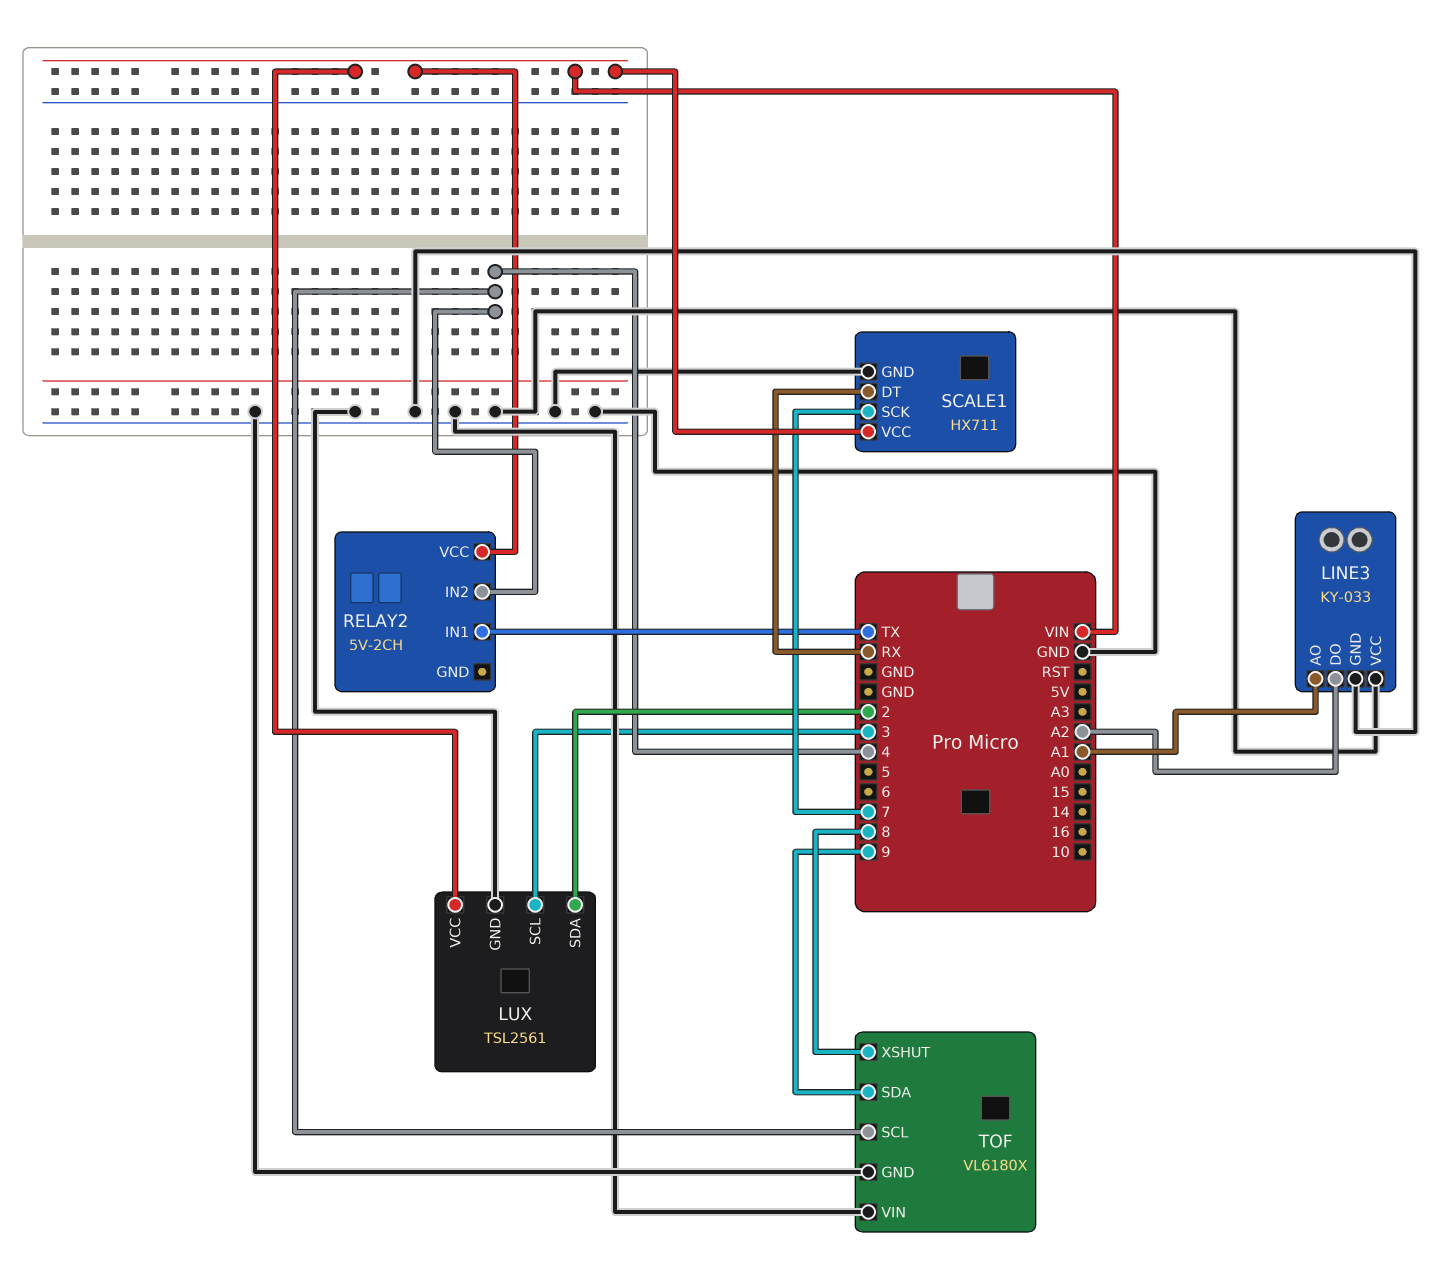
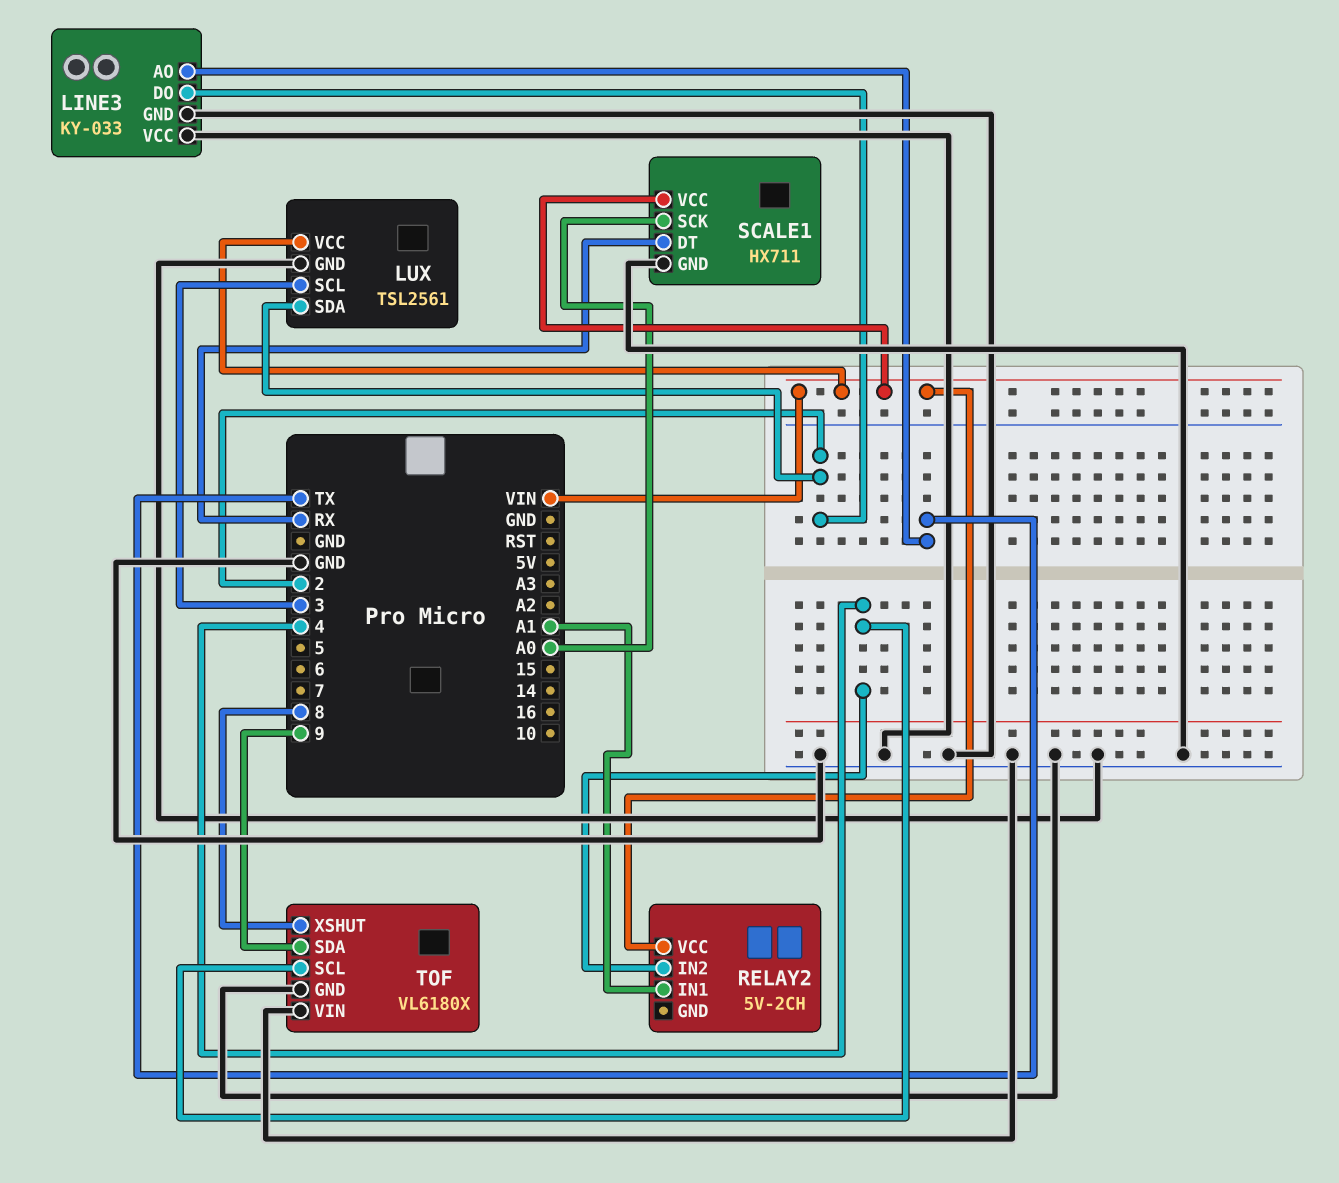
LINE3 pin AO: A1 -> TX
LINE3 pin DO: A2 -> 2
RELAY2 pin IN1: TX -> A1
SCALE1 pin SCK: 7 -> A0

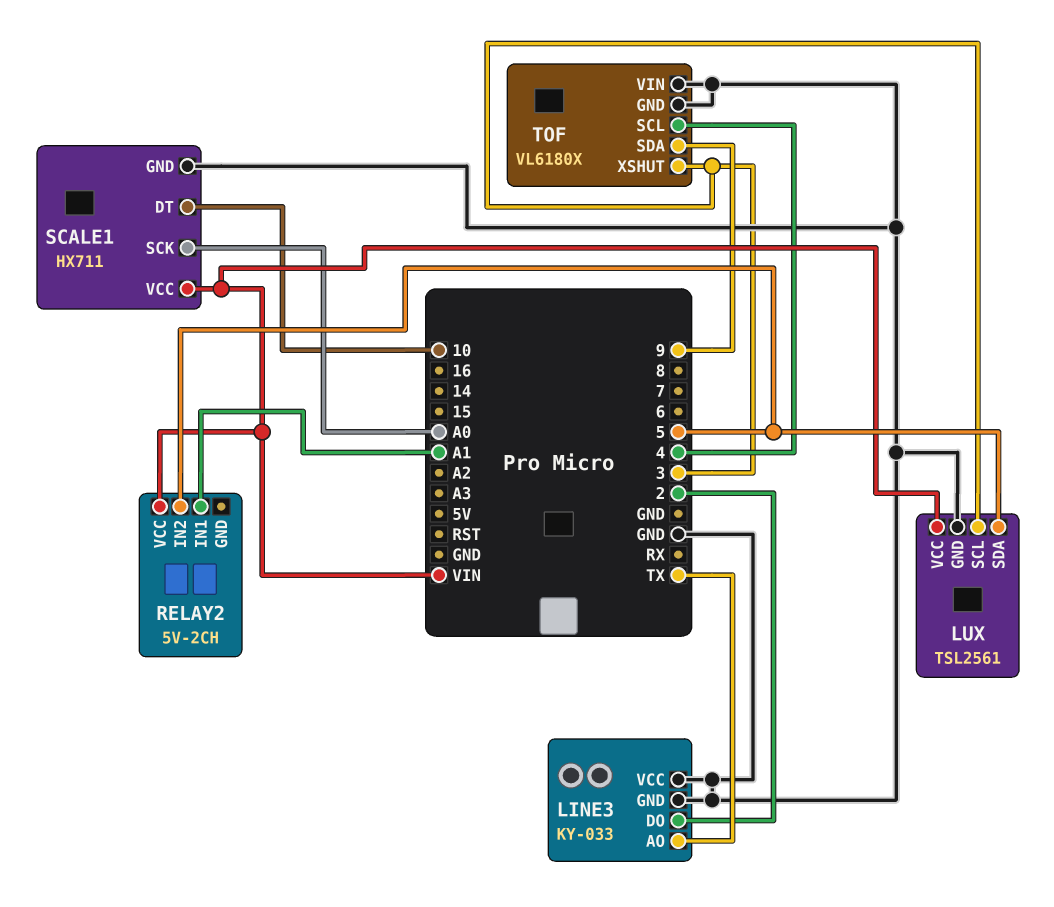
LUX pin SDA: 2 -> 5
RELAY2 pin IN2: 4 -> 5
SCALE1 pin DT: RX -> 10
TOF pin XSHUT: 8 -> 3

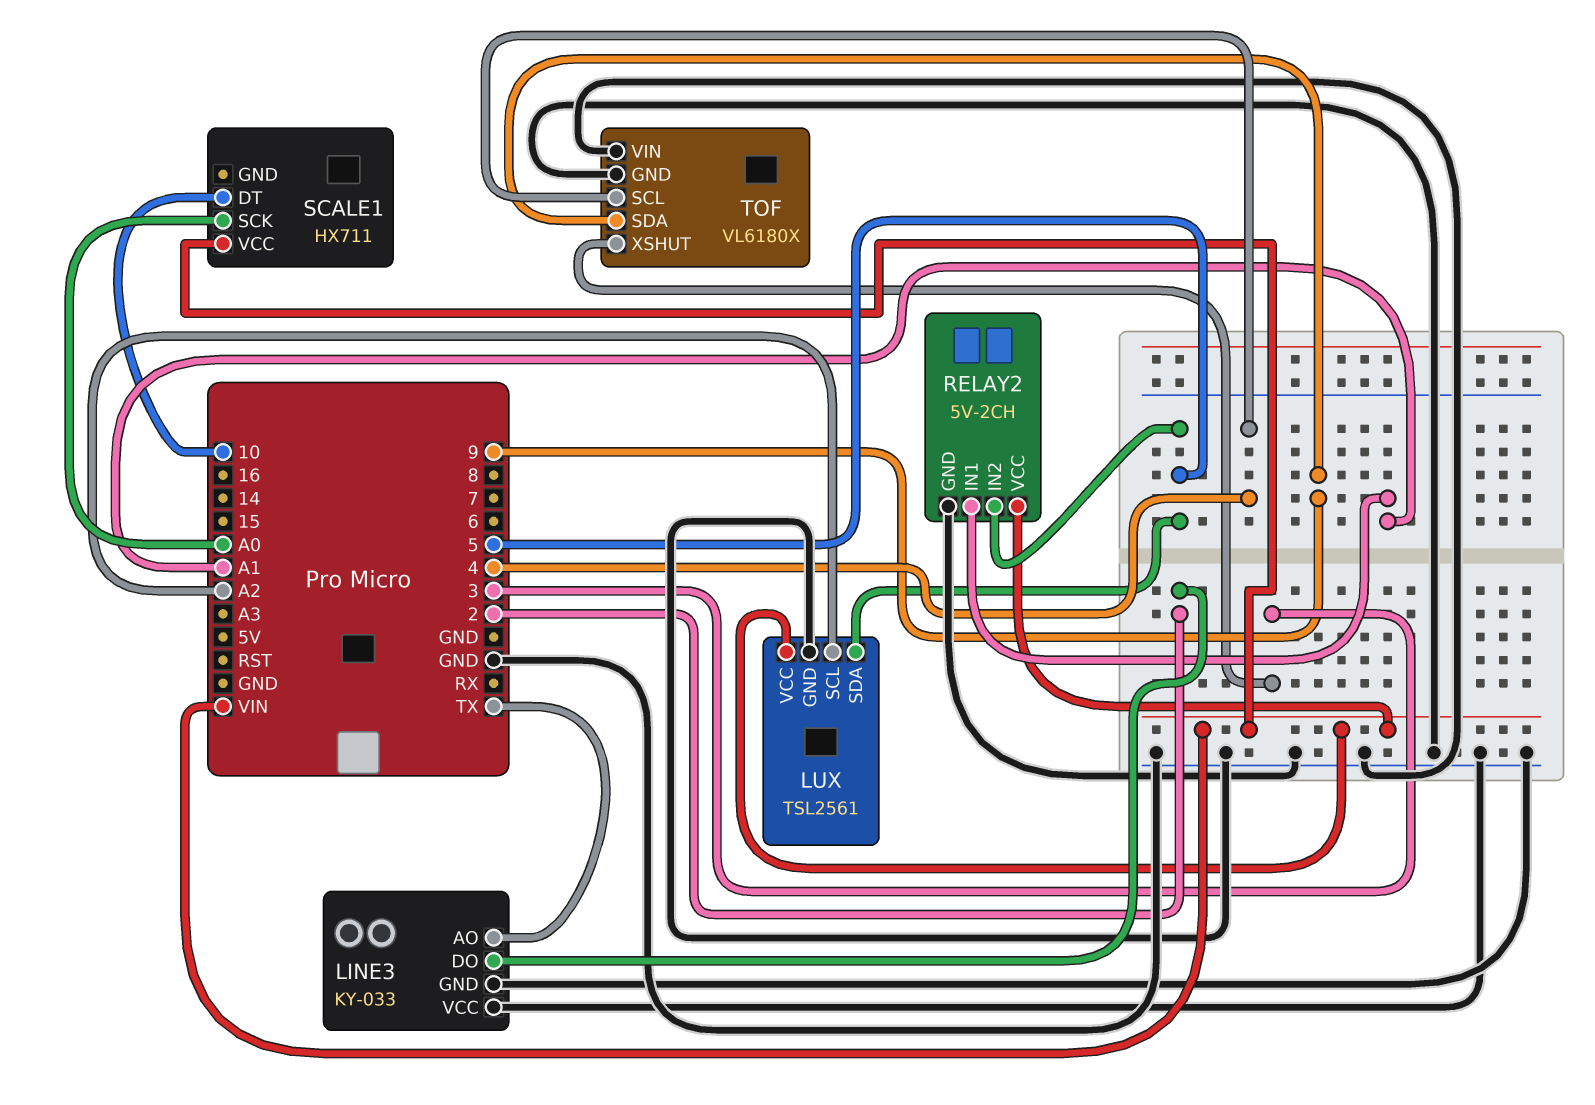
LUX pin SCL: 3 -> A2
RELAY2 pin GND: none -> GND
SCALE1 pin GND: GND -> none

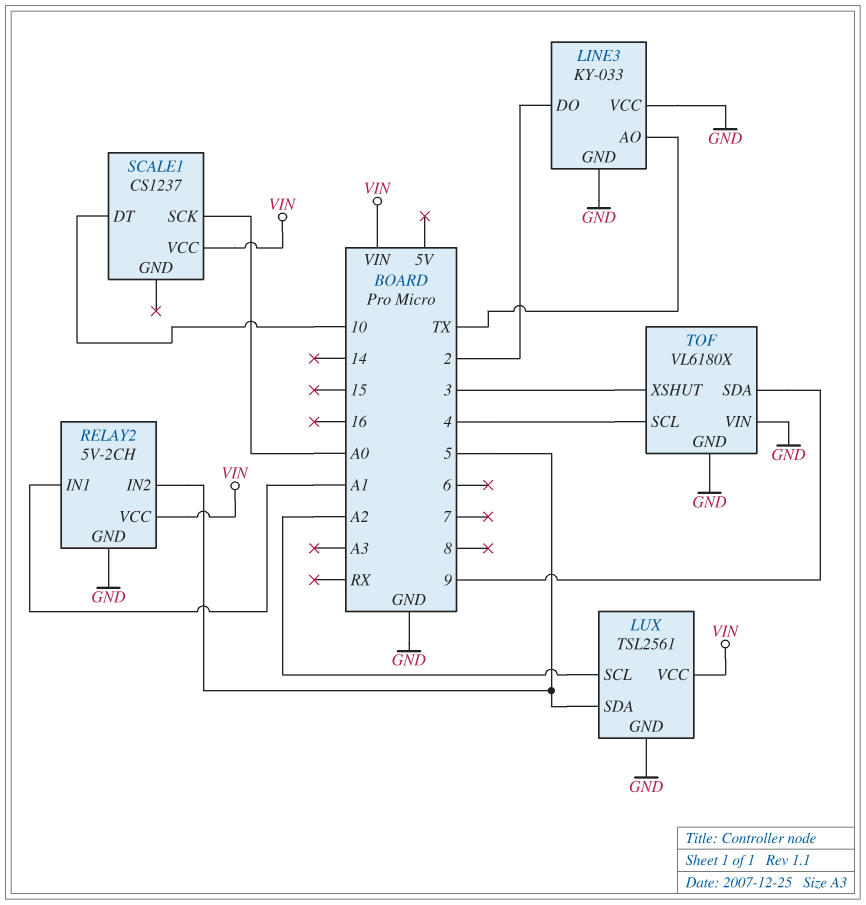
SCALE1: HX711 -> CS1237

